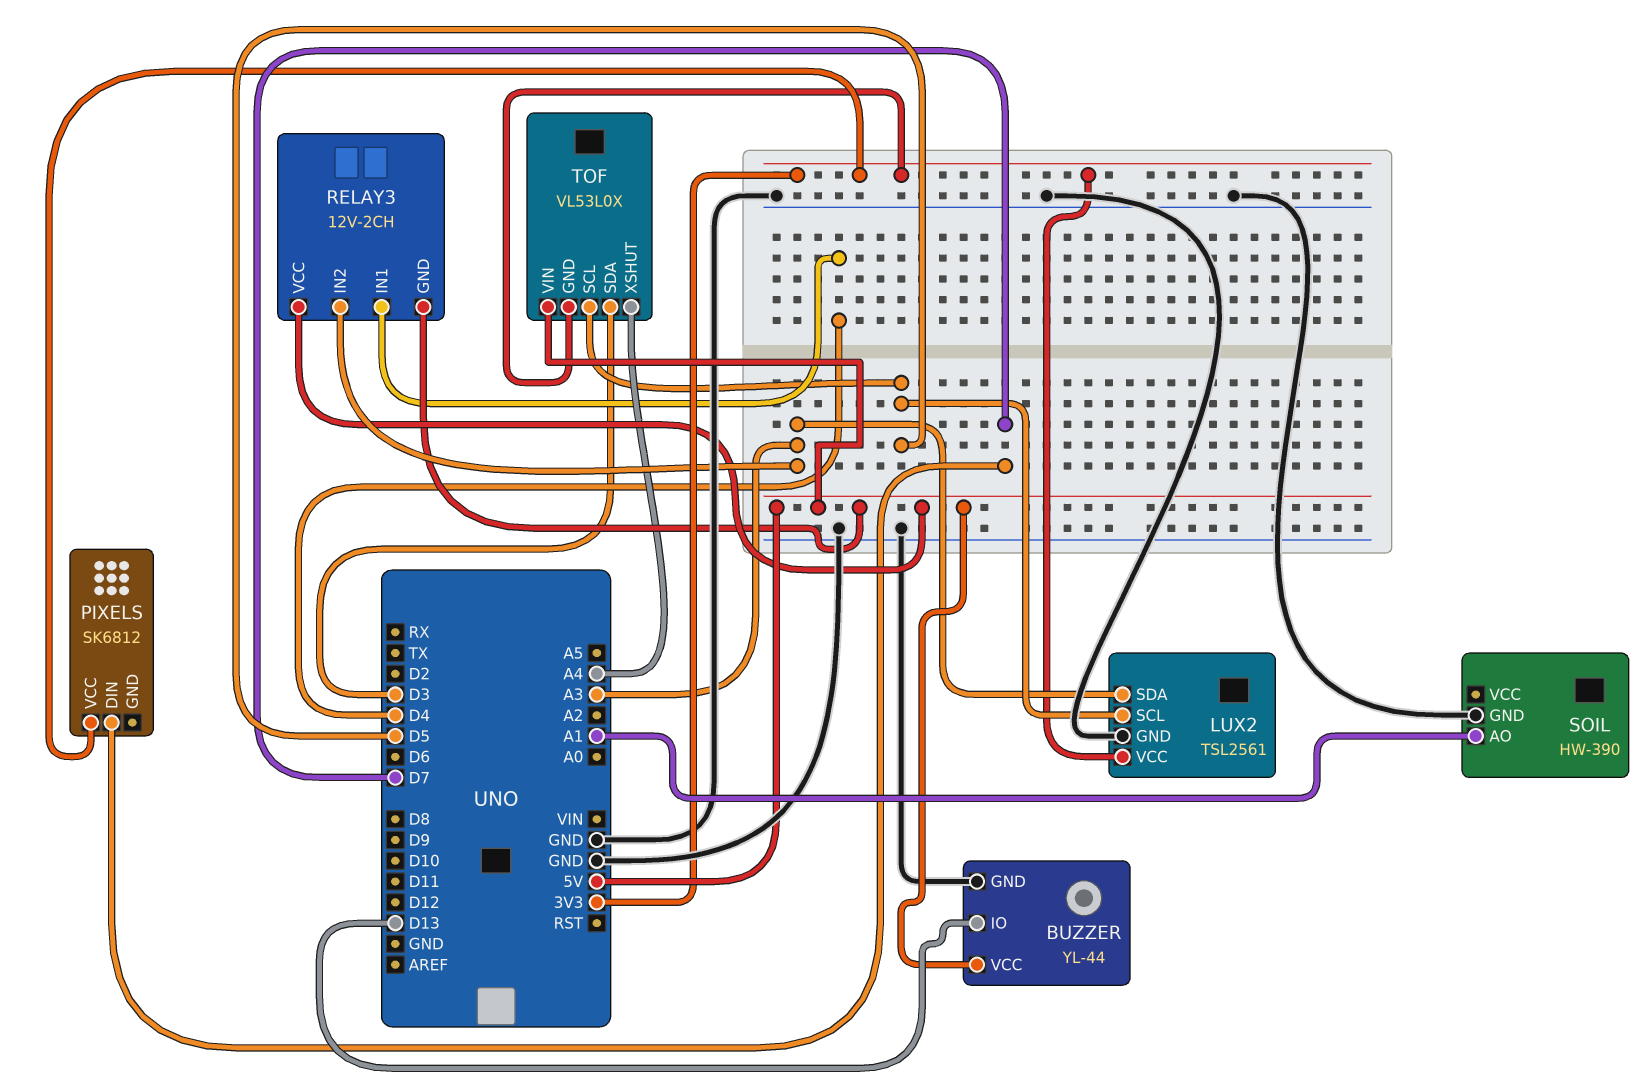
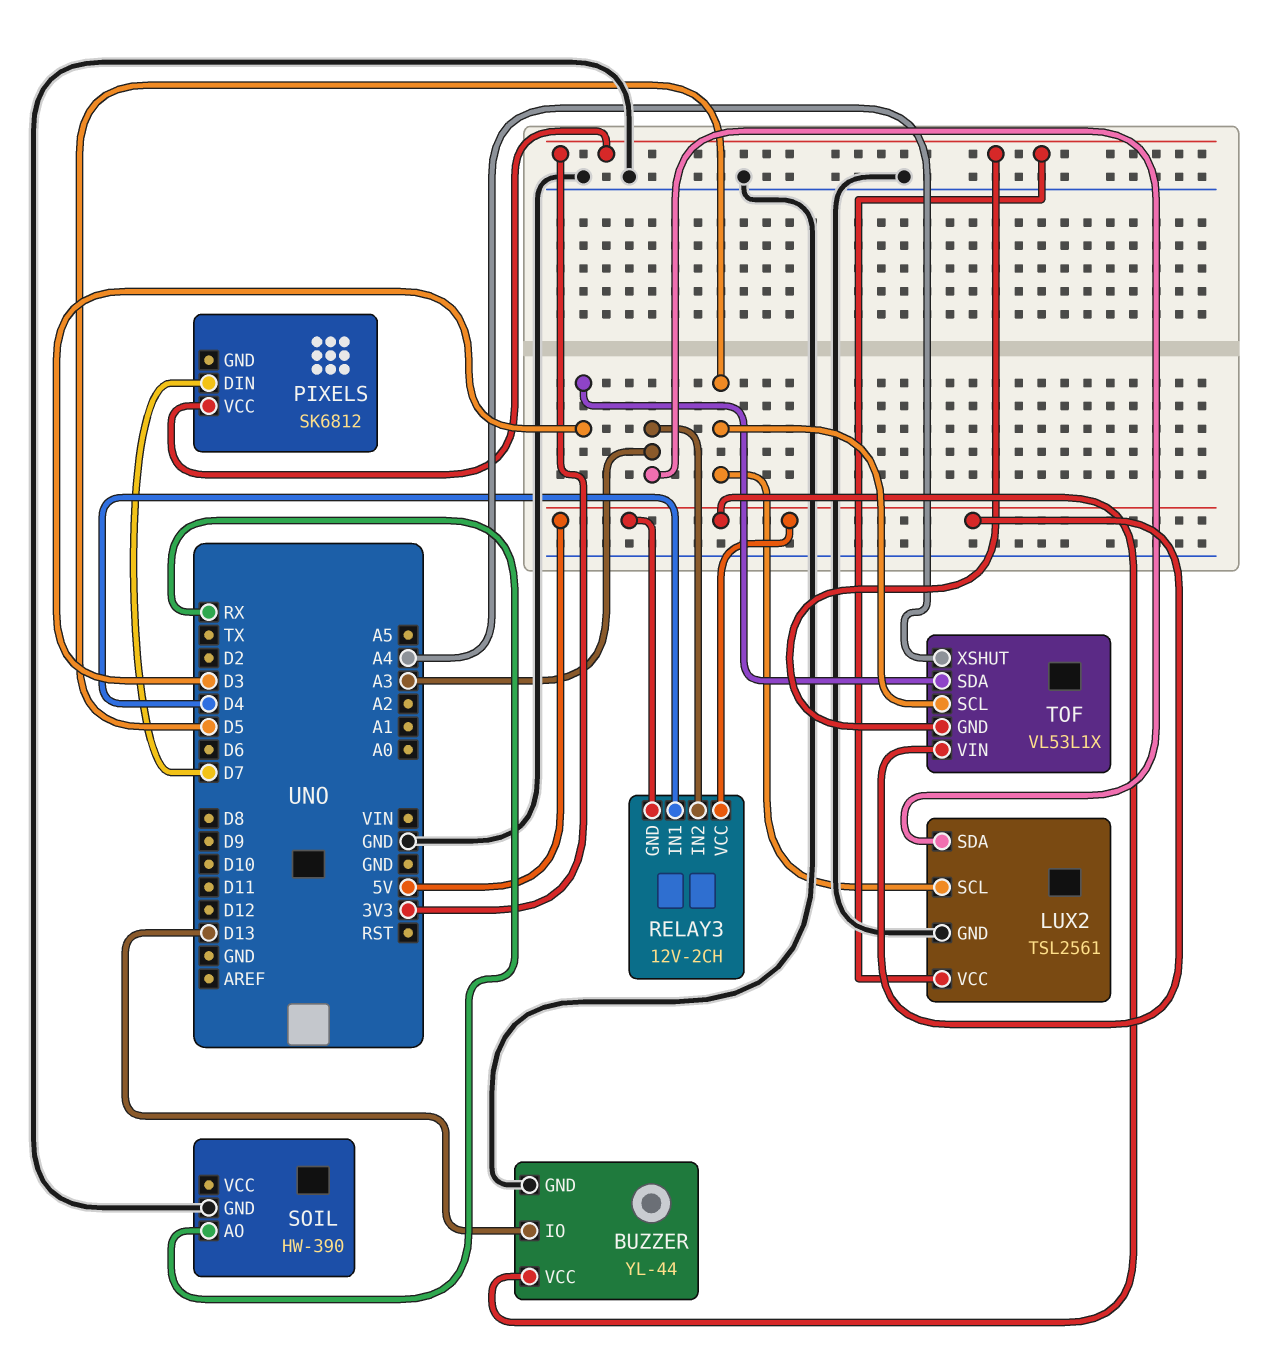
SOIL pin AO: A1 -> RX
TOF: VL53L0X -> VL53L1X

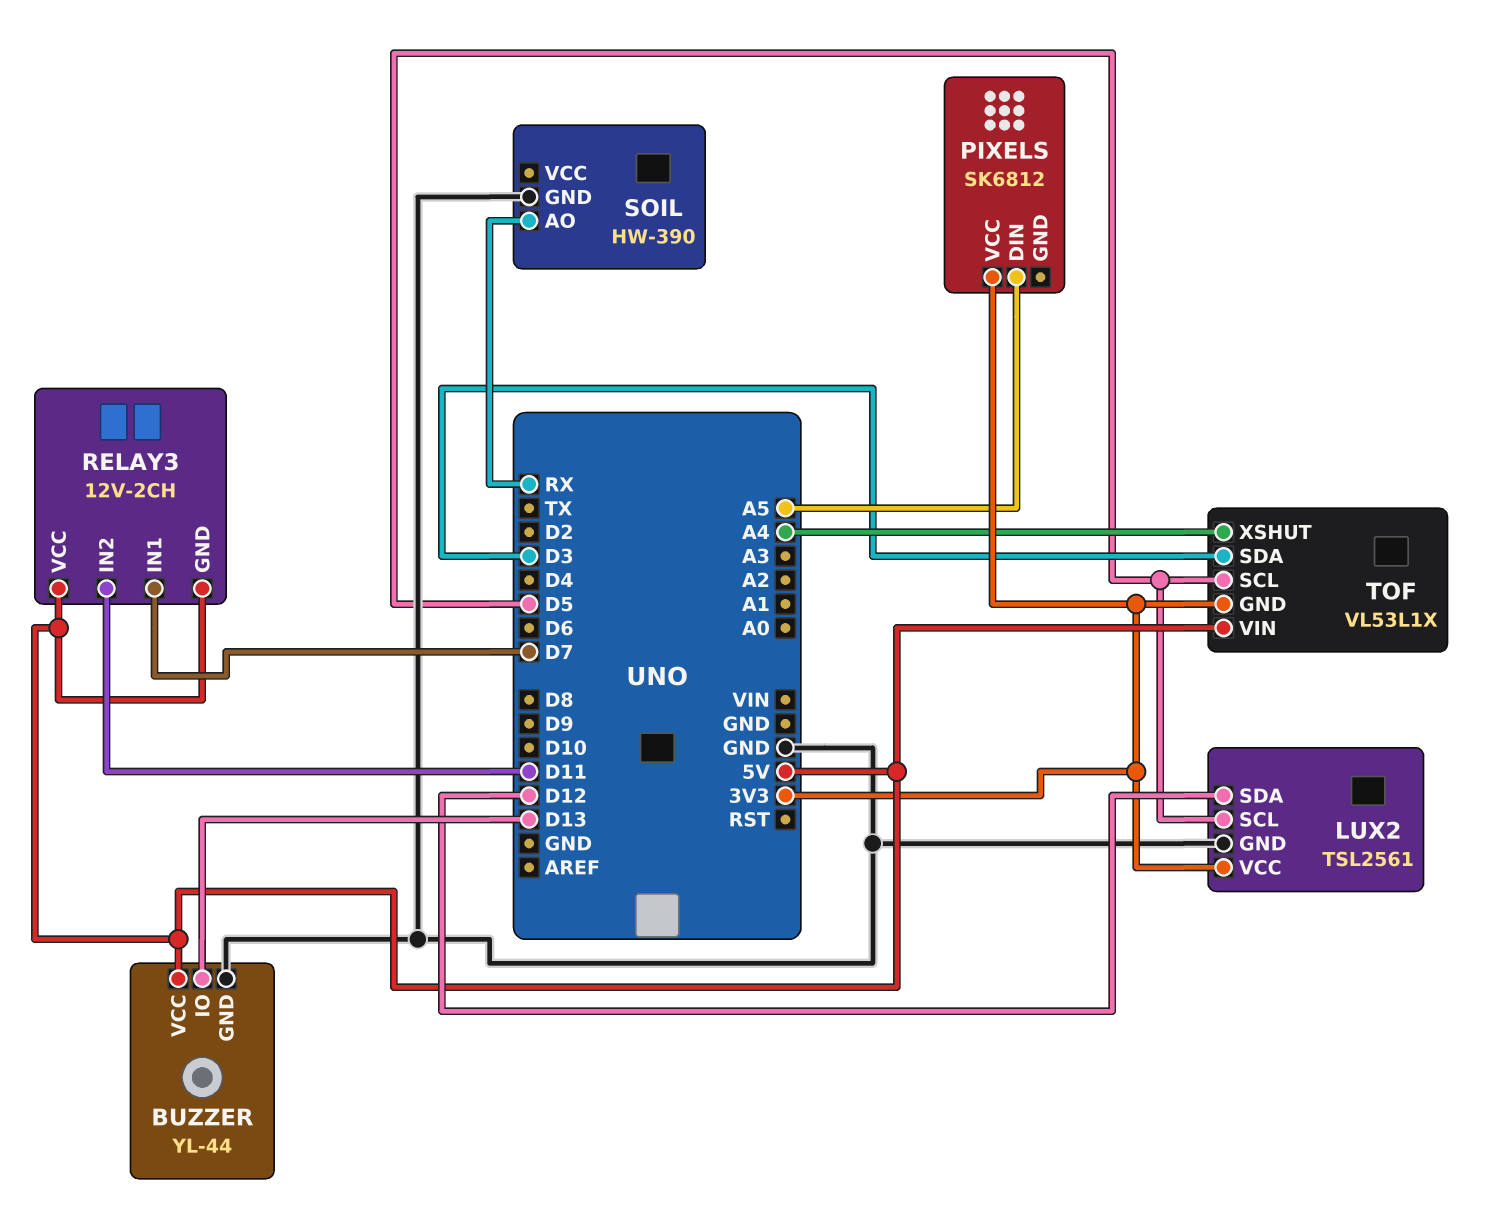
LUX2 pin SDA: A3 -> D12
PIXELS pin DIN: D7 -> A5
RELAY3 pin IN1: D4 -> D7
RELAY3 pin IN2: A3 -> D11

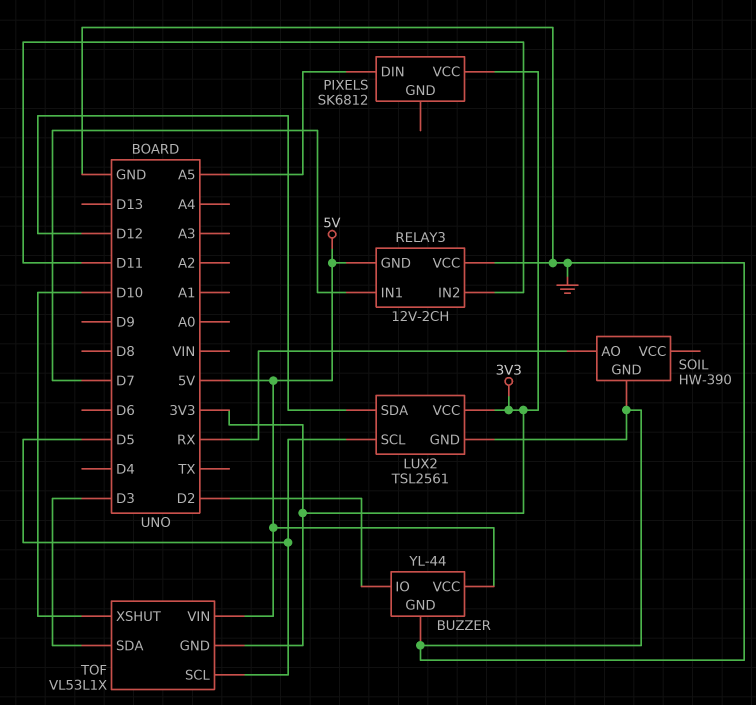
BUZZER pin IO: D13 -> D2
RELAY3 pin VCC: 5V -> GND
TOF pin XSHUT: A4 -> D10

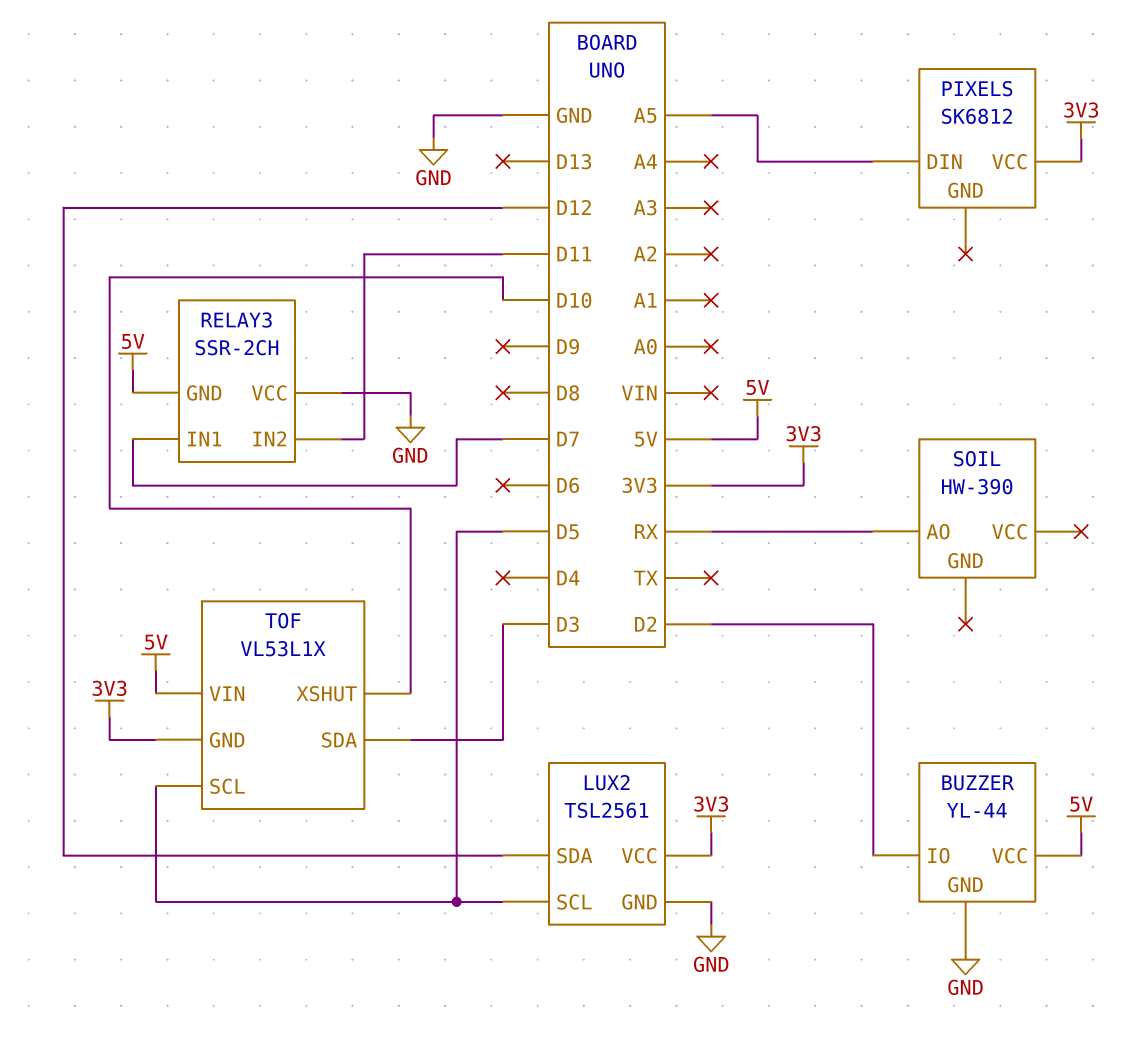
RELAY3: 12V-2CH -> SSR-2CH
SOIL pin GND: GND -> none

